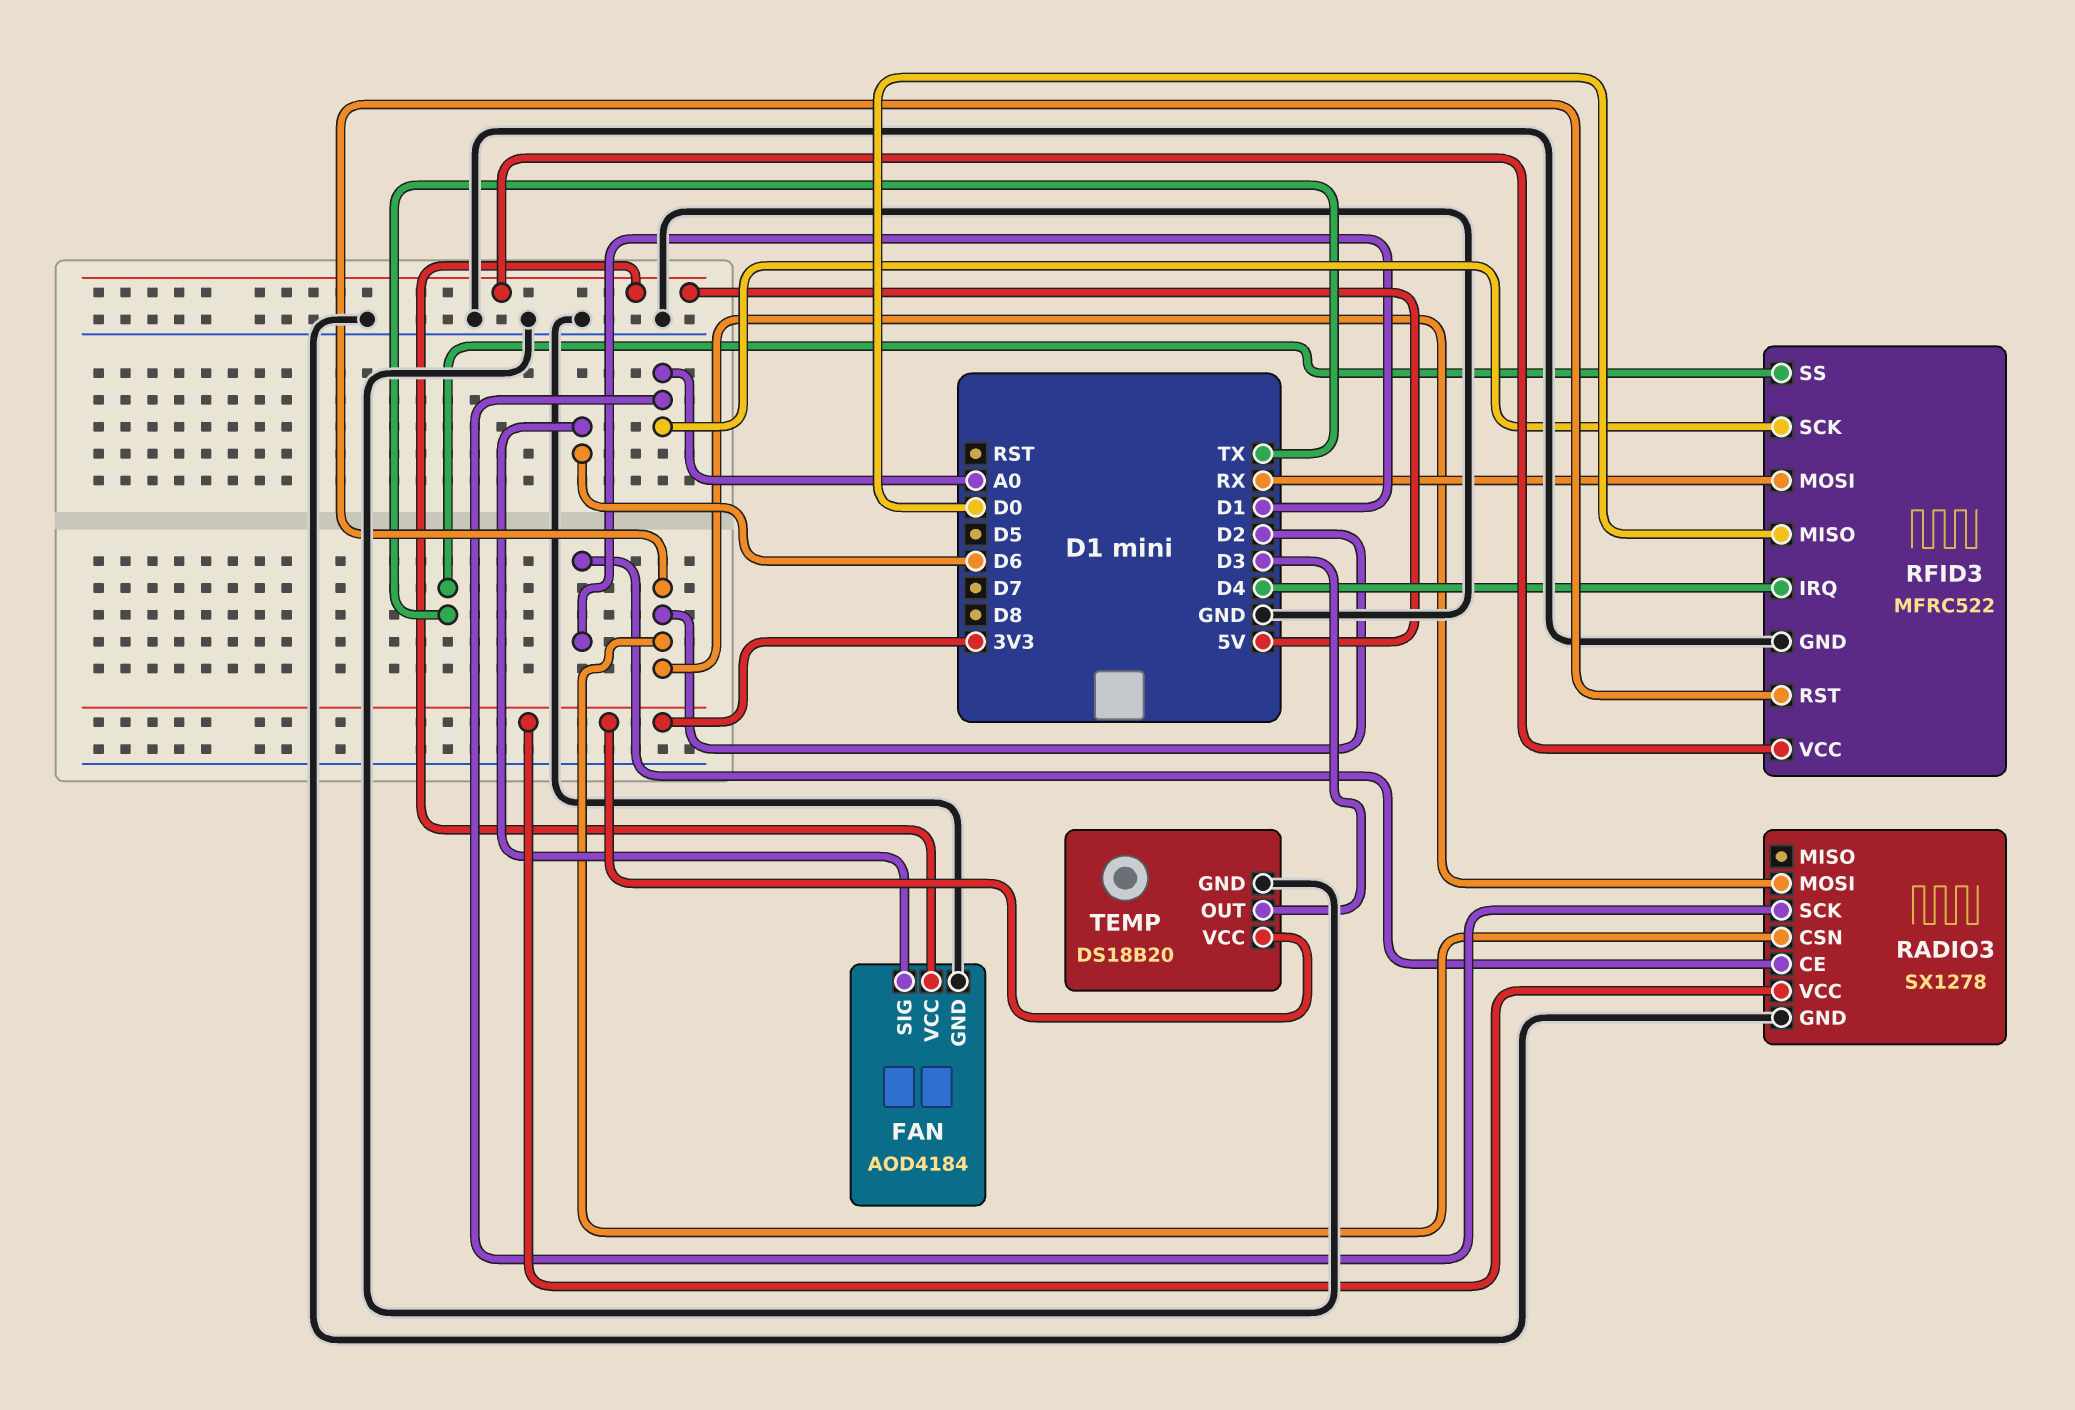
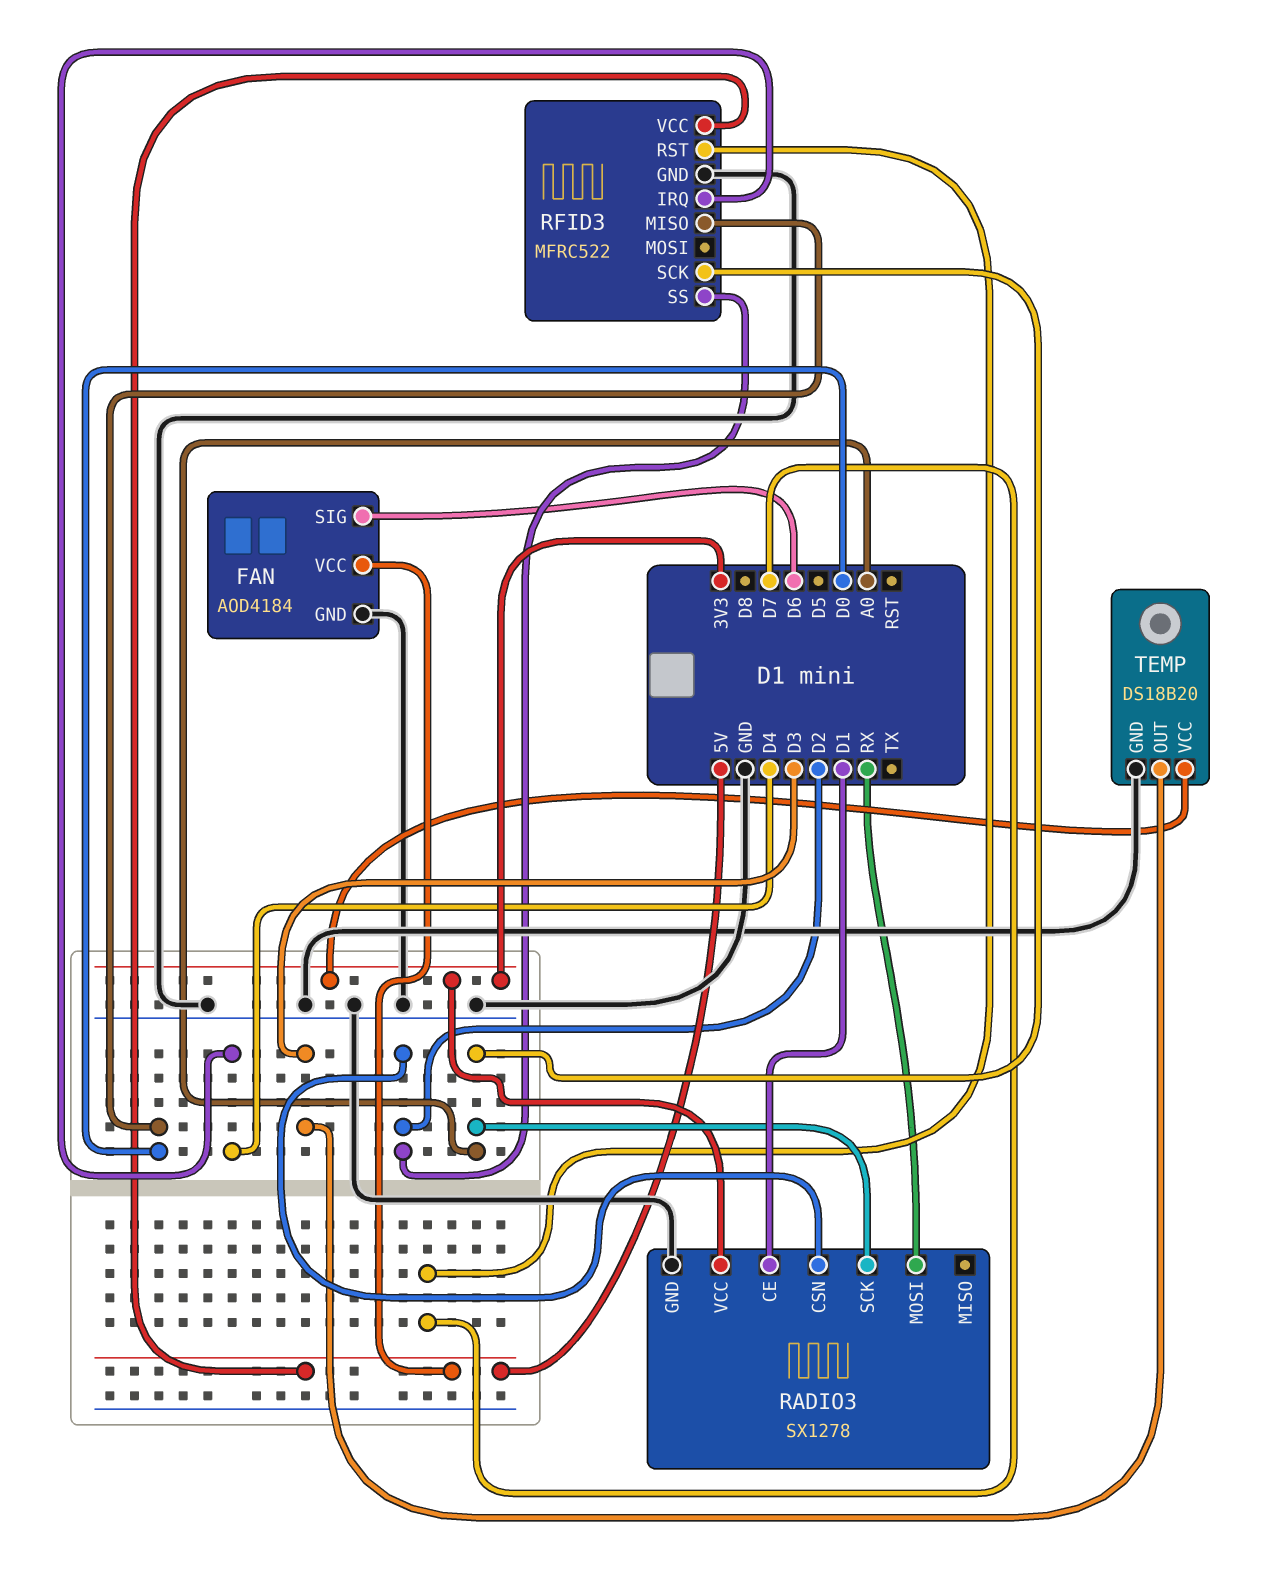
RADIO3 pin MOSI: D2 -> RX
RFID3 pin MOSI: RX -> none
RFID3 pin RST: D2 -> D7
RFID3 pin SS: TX -> D2

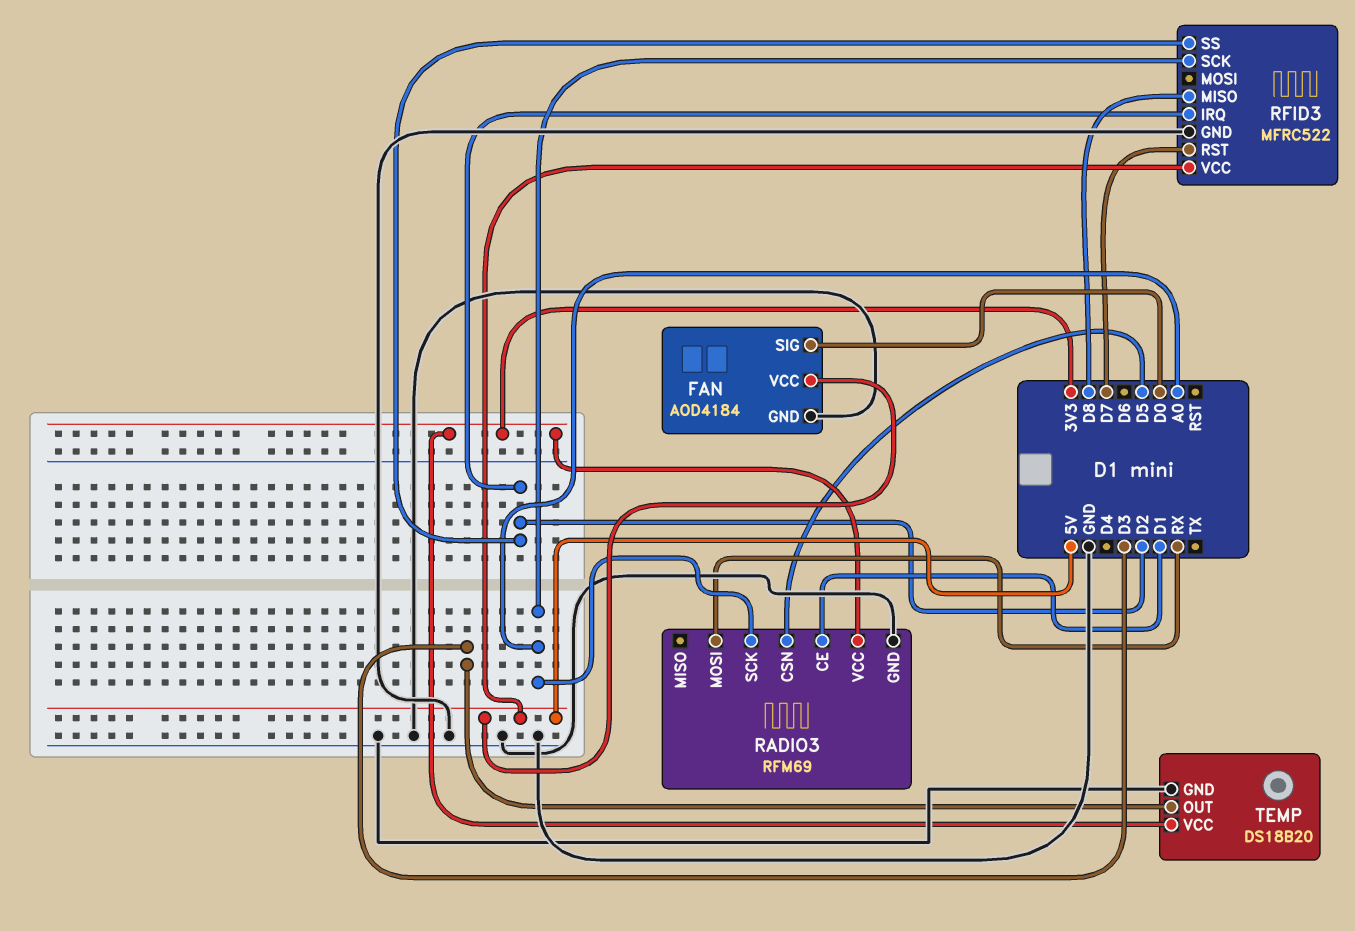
FAN pin SIG: D6 -> D0
RADIO3: SX1278 -> RFM69
RADIO3 pin CSN: D2 -> D5
RFID3 pin IRQ: D4 -> D2
RFID3 pin MISO: D0 -> D8

